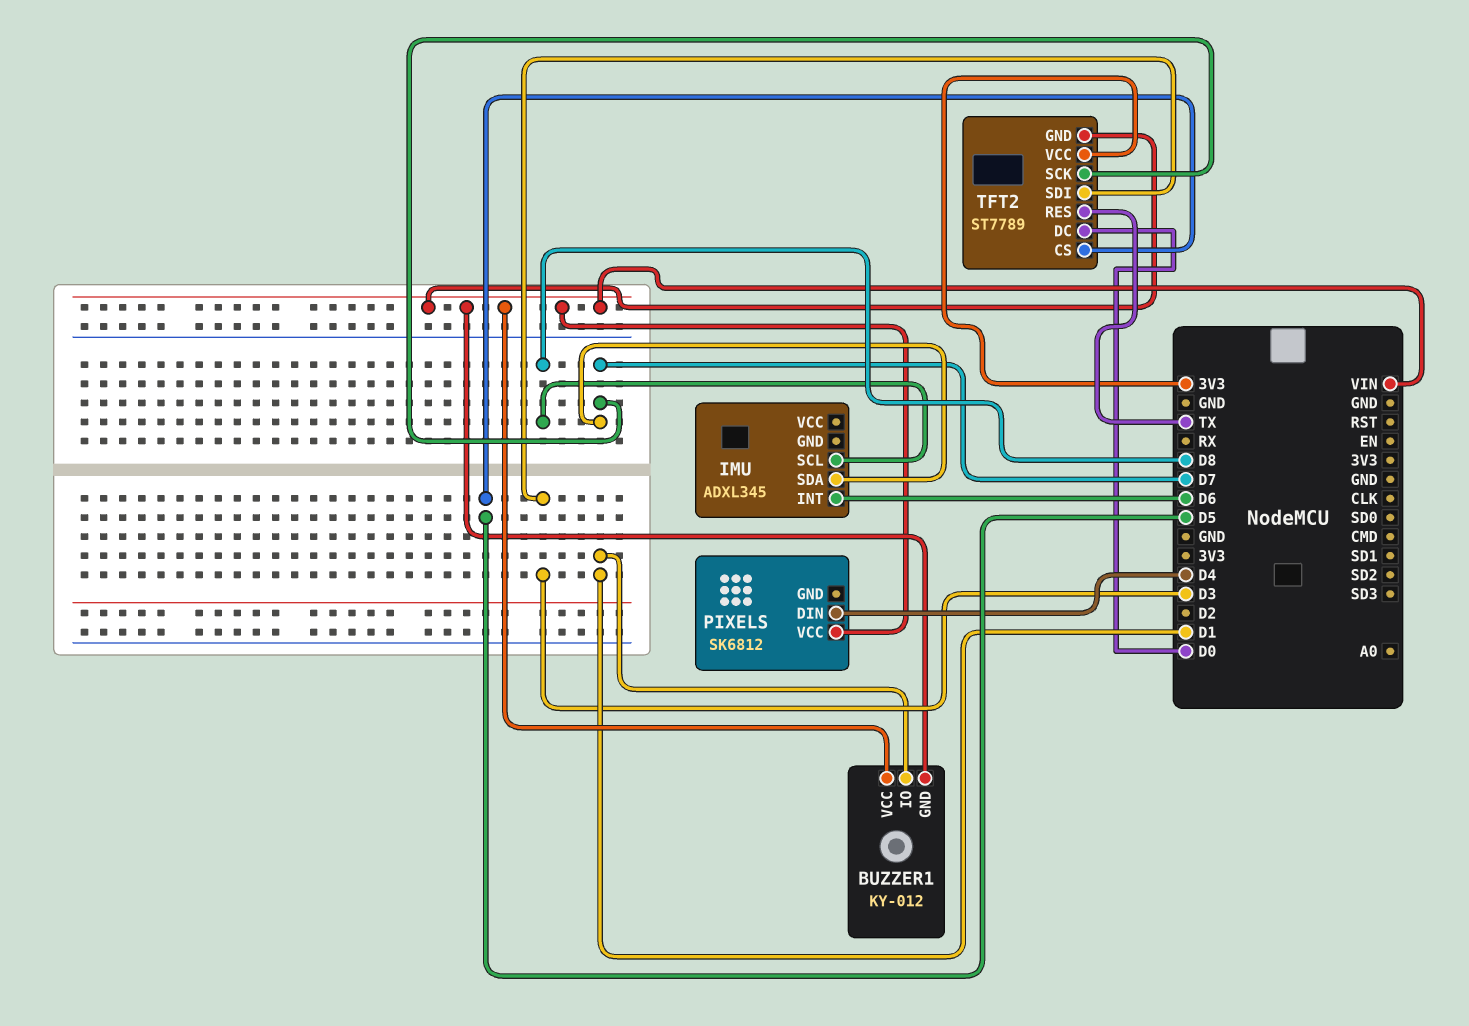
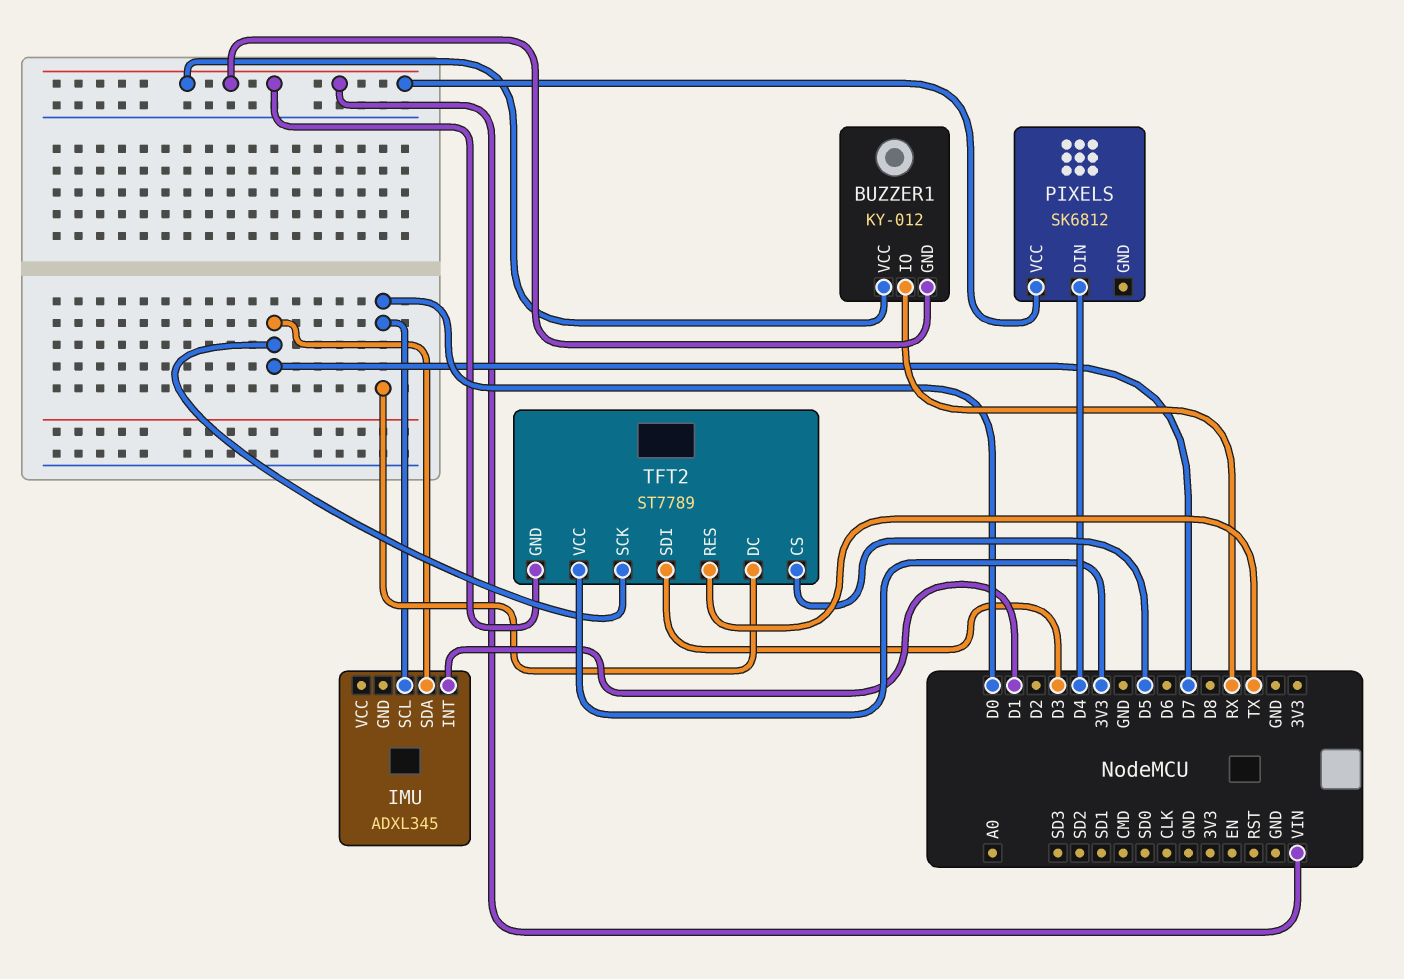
BUZZER1 pin IO: D1 -> RX
IMU pin INT: D6 -> D1
IMU pin SCL: D8 -> D0

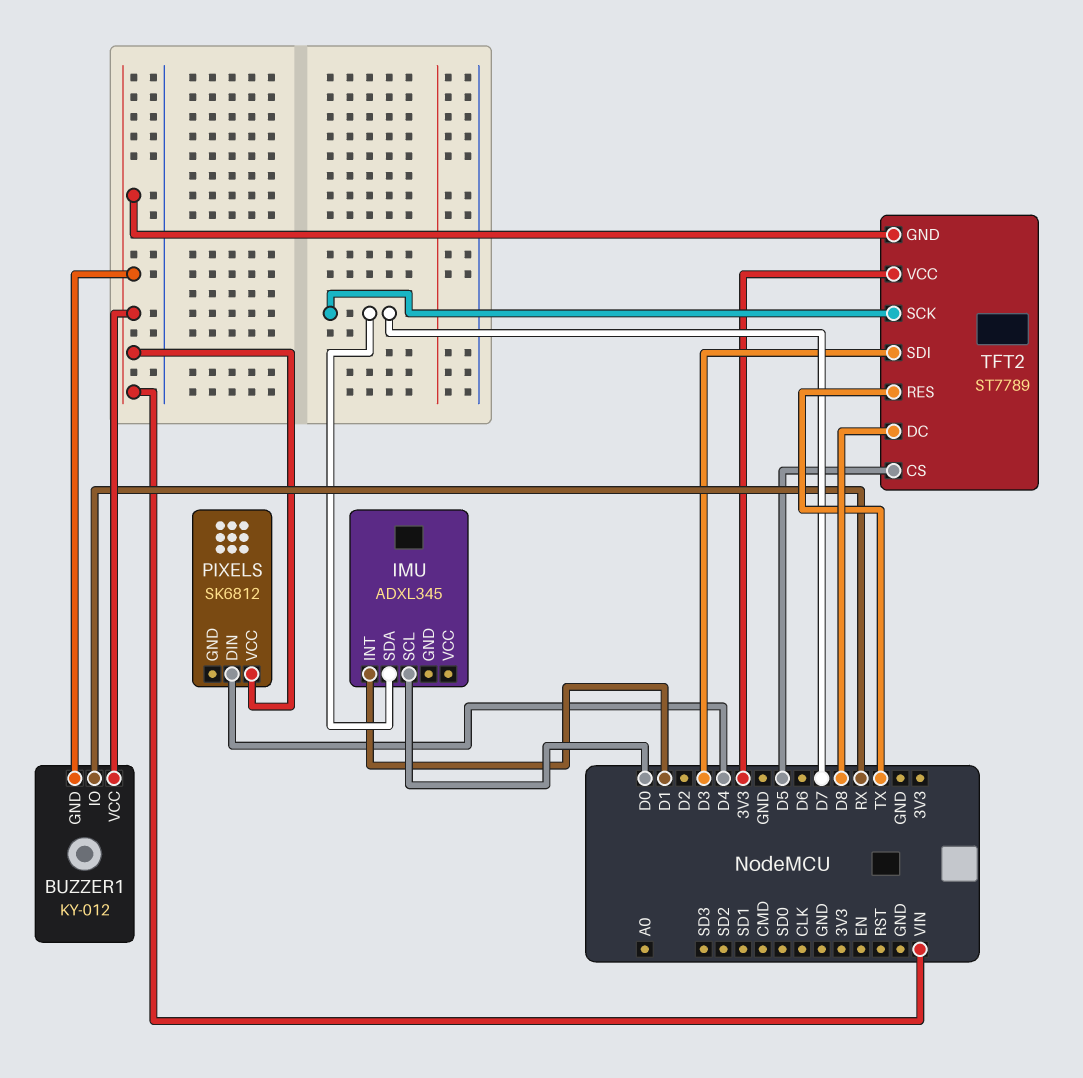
TFT2 pin DC: D0 -> D8

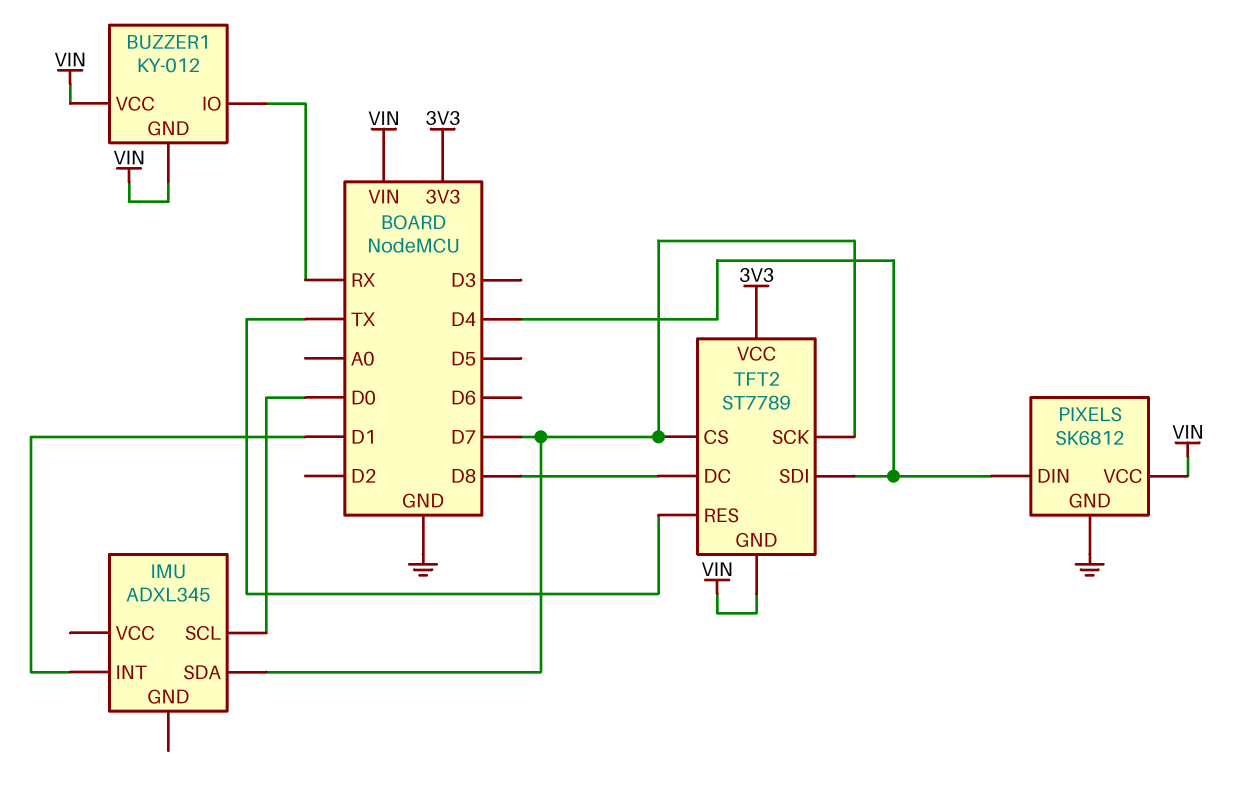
PIXELS pin GND: none -> GND
TFT2 pin CS: D5 -> D7
TFT2 pin SDI: D3 -> D4

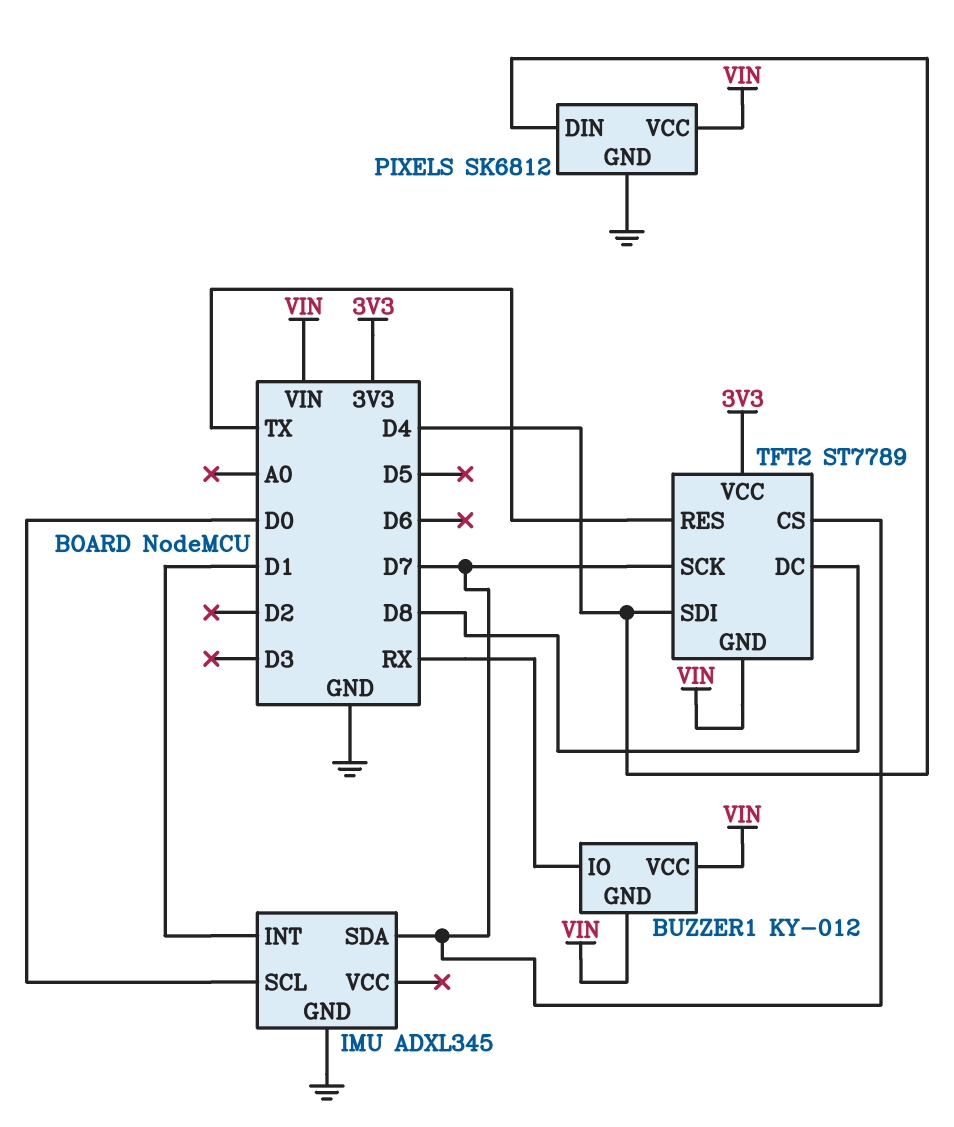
IMU pin GND: none -> GND

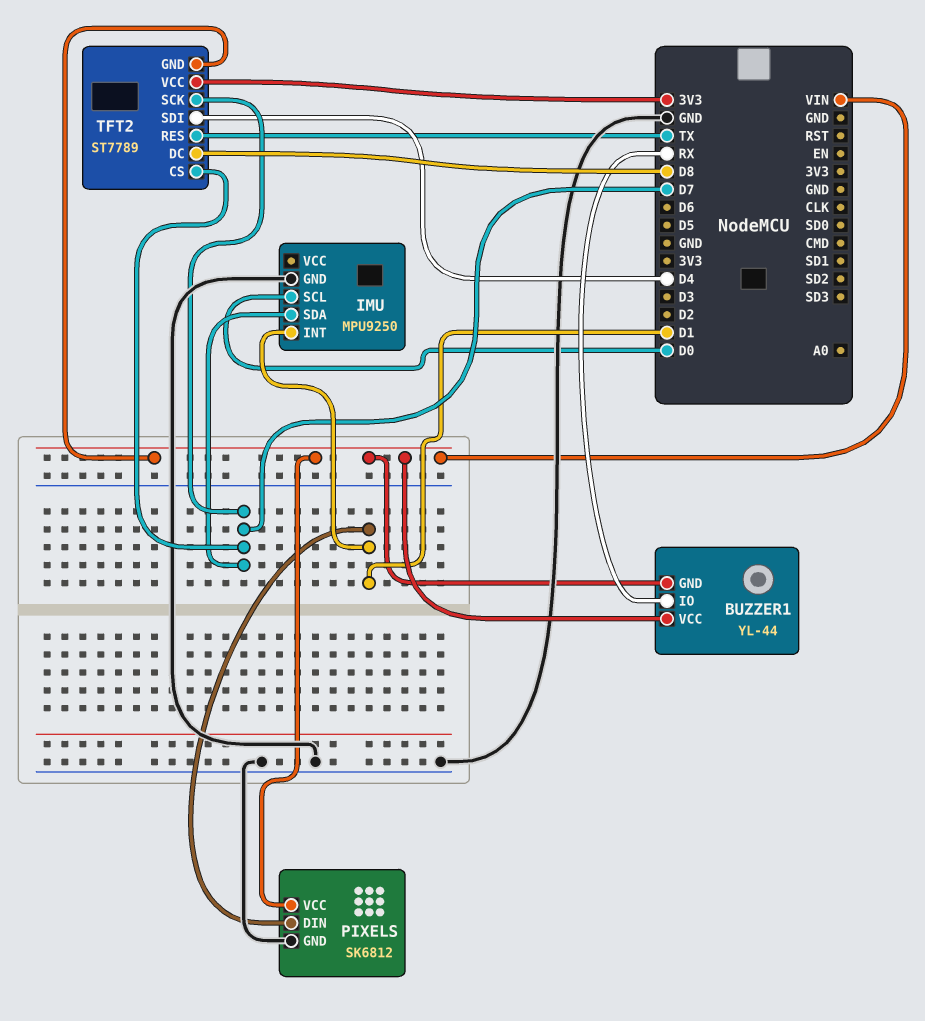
BUZZER1: KY-012 -> YL-44
IMU: ADXL345 -> MPU9250
PIXELS pin DIN: D4 -> D1

